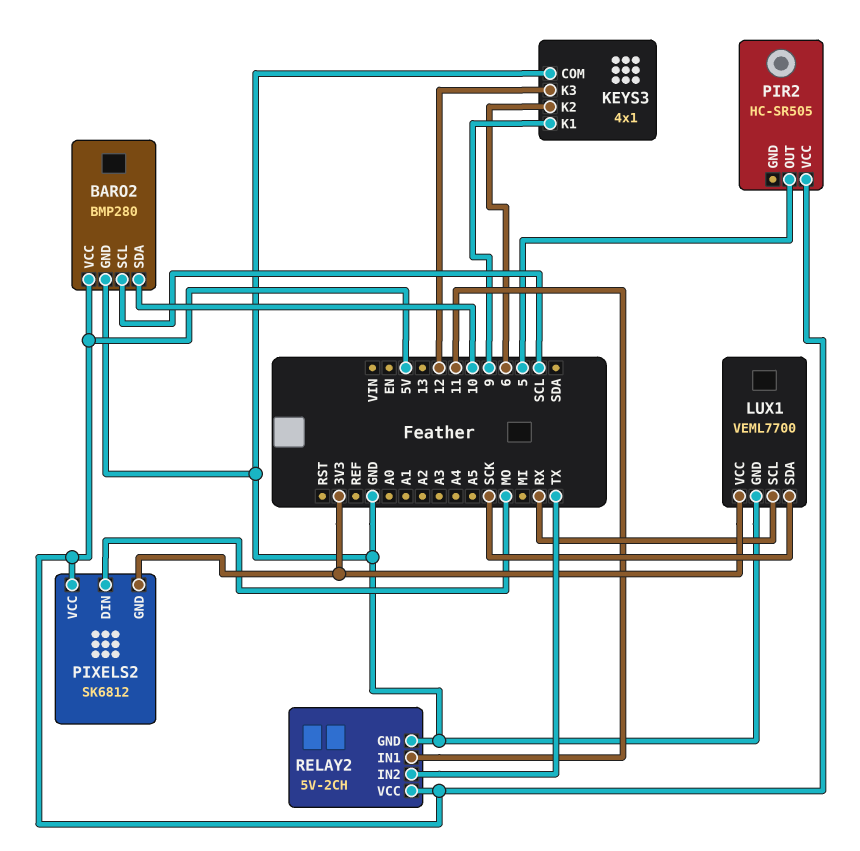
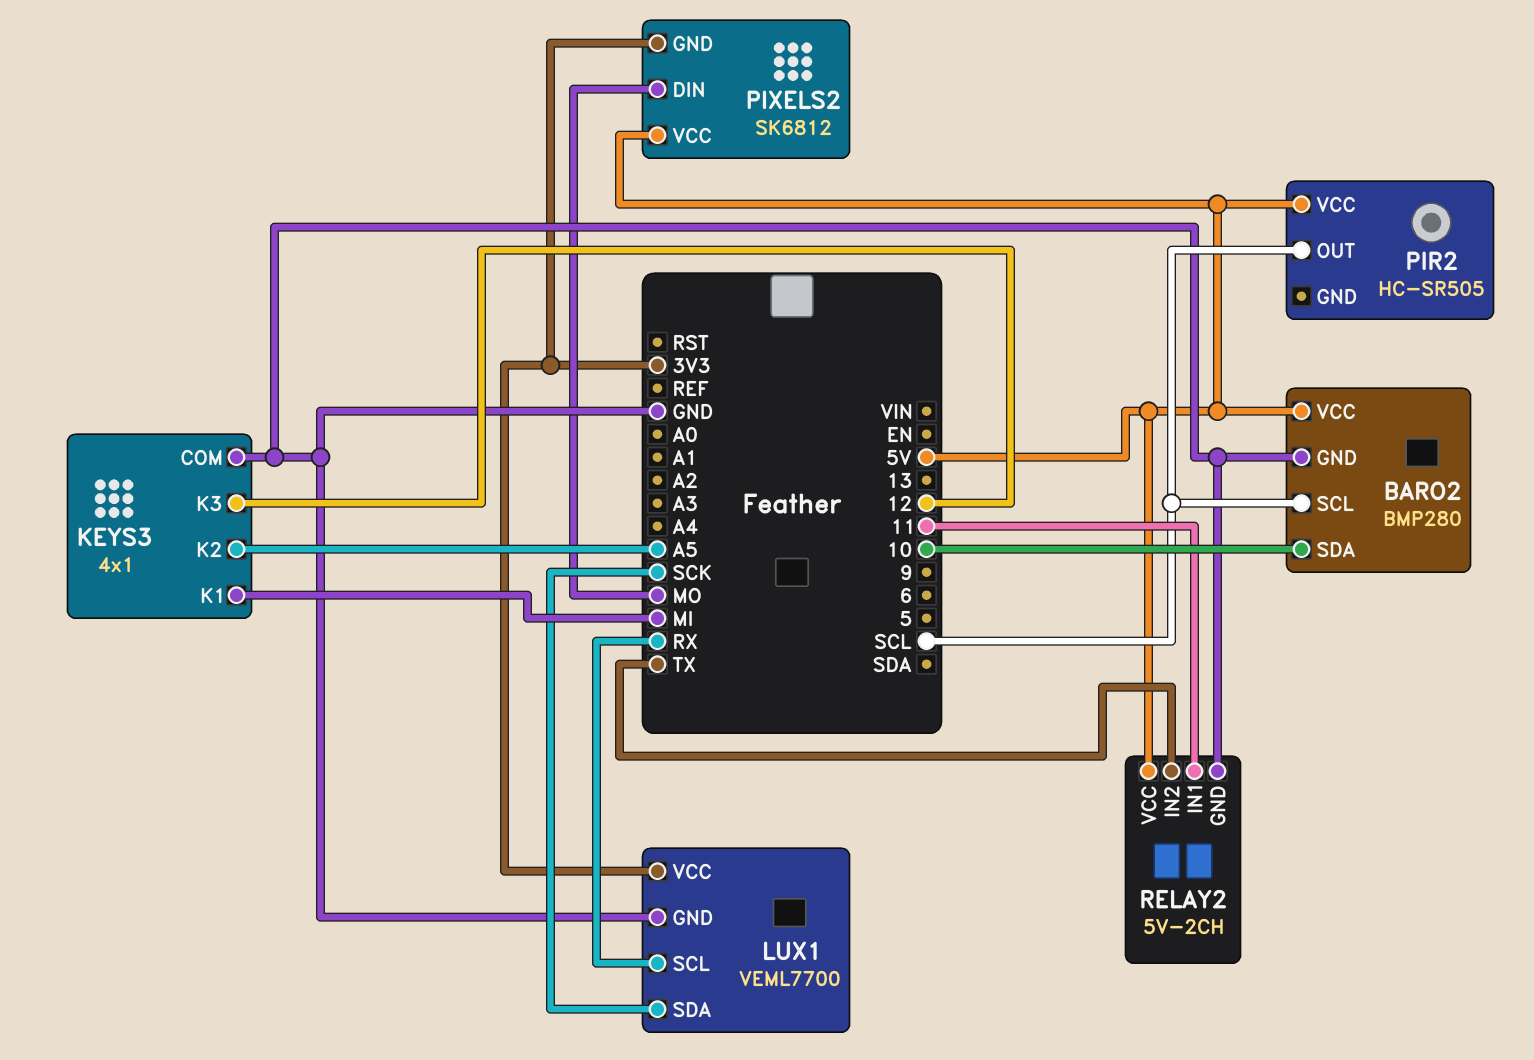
KEYS3 pin K1: 9 -> MI
KEYS3 pin K2: 6 -> A5
PIR2 pin OUT: 5 -> SCL

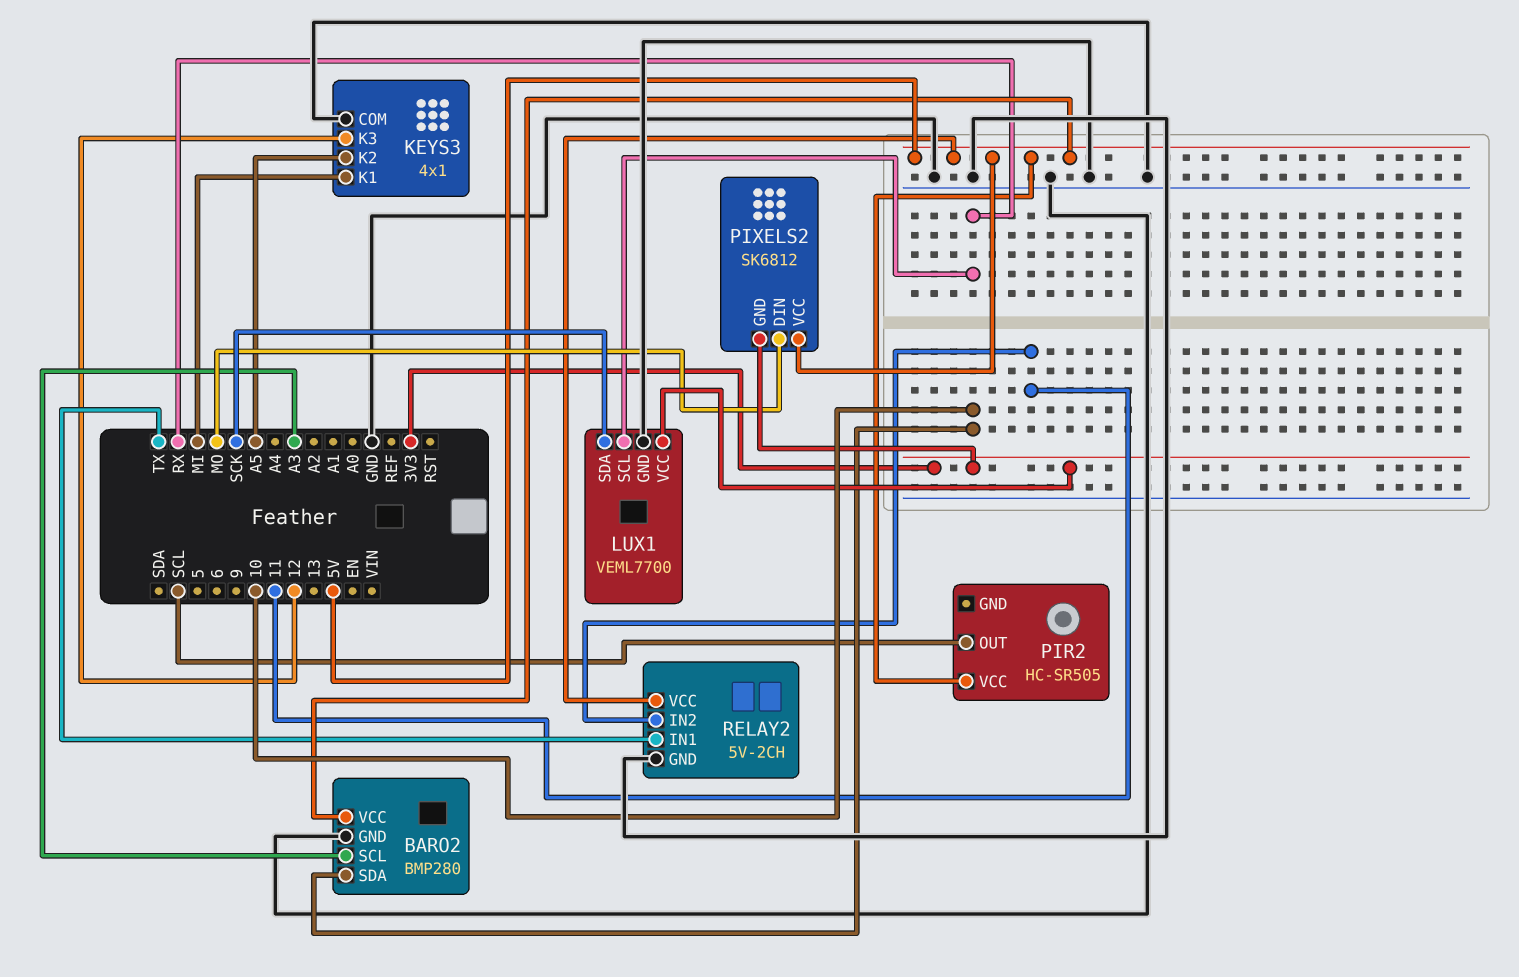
BARO2 pin SCL: SCL -> A3
RELAY2 pin IN1: 11 -> TX
RELAY2 pin IN2: TX -> 11

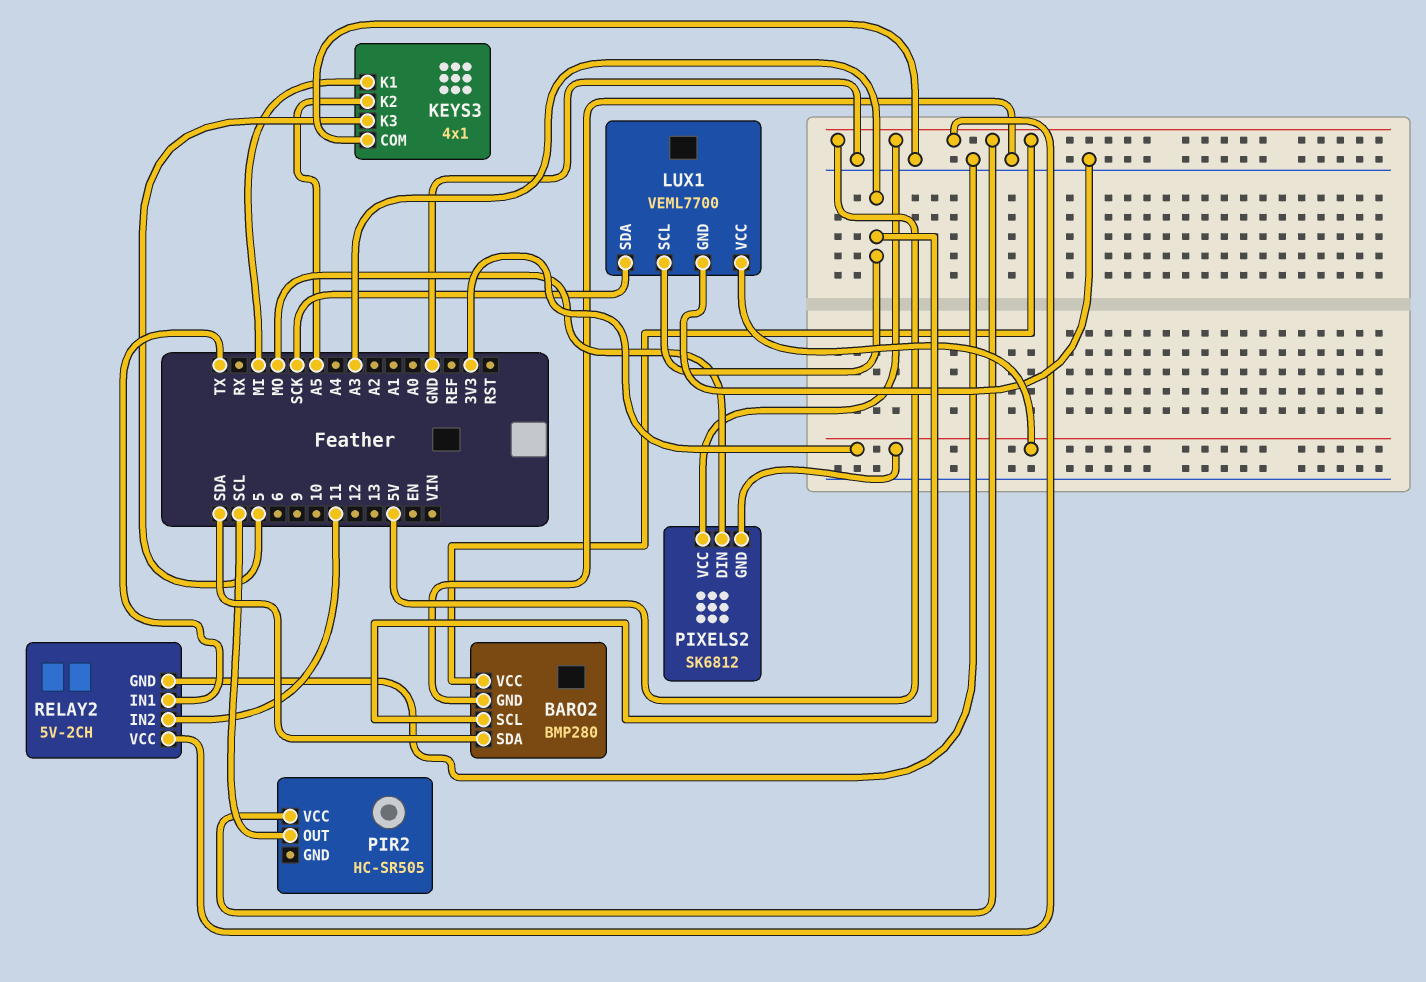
BARO2 pin SDA: 10 -> SDA
KEYS3 pin K3: 12 -> 5
LUX1 pin SCL: RX -> A3

